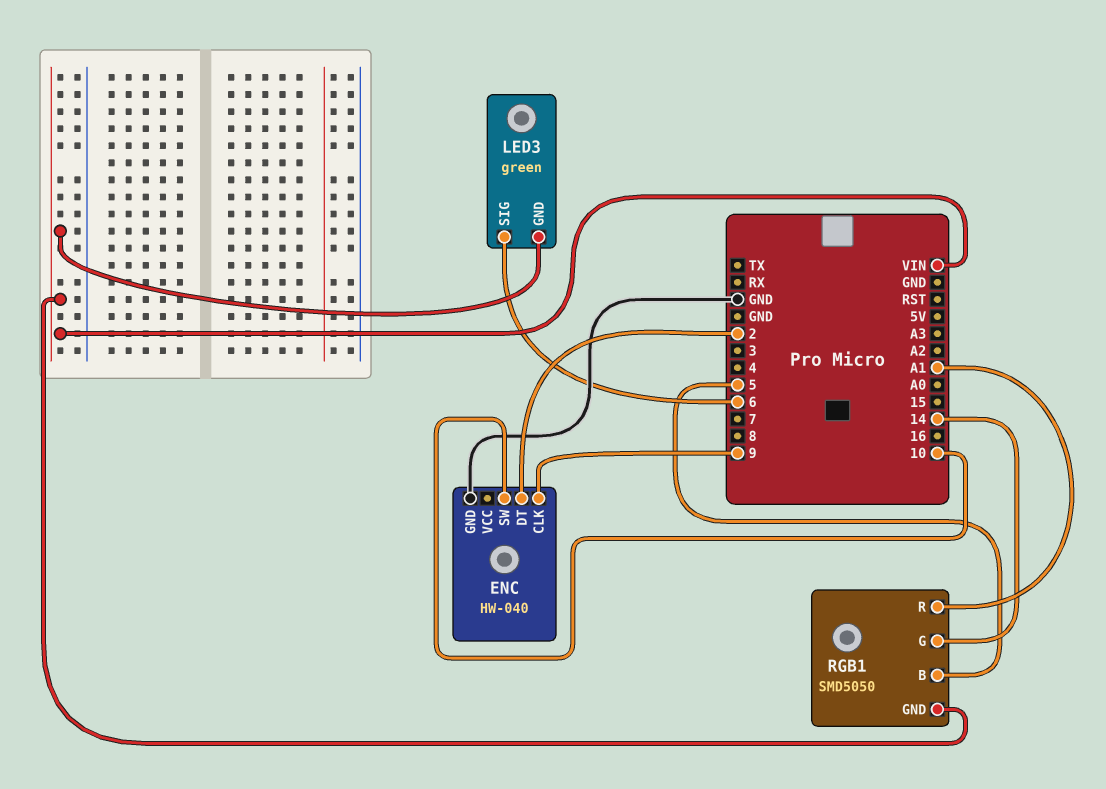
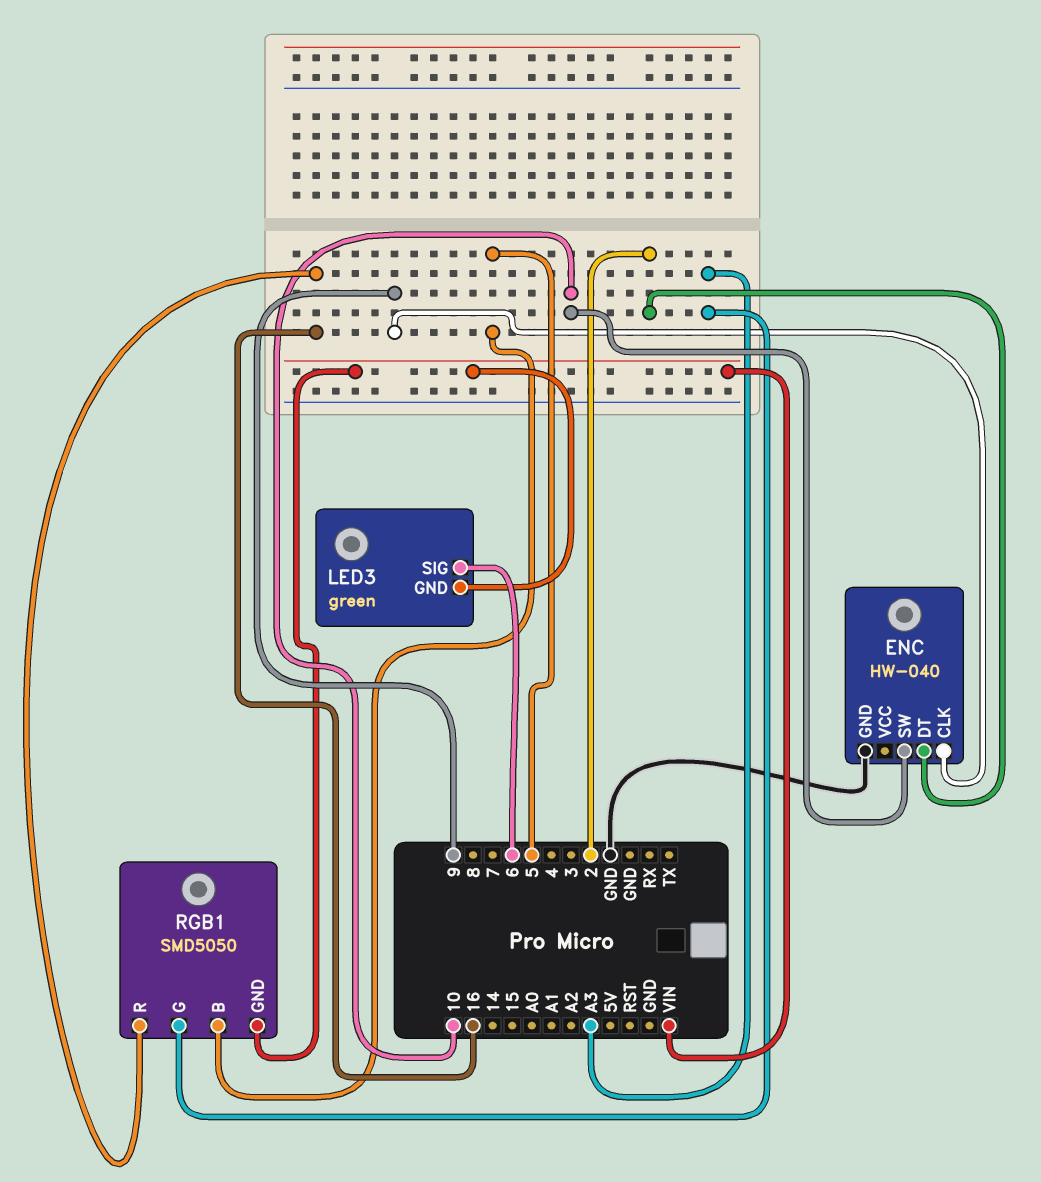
RGB1 pin G: 14 -> A3
RGB1 pin R: A1 -> 16

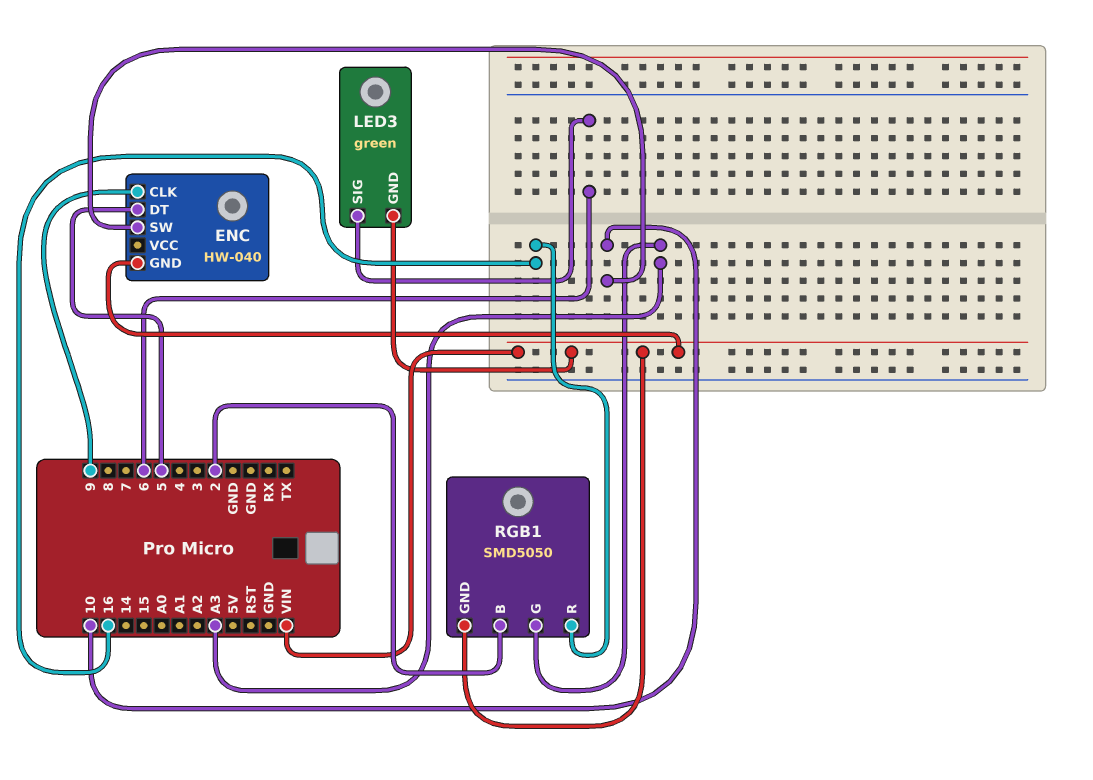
ENC pin DT: 2 -> 5
ENC pin GND: GND -> VIN
RGB1 pin B: 5 -> 2

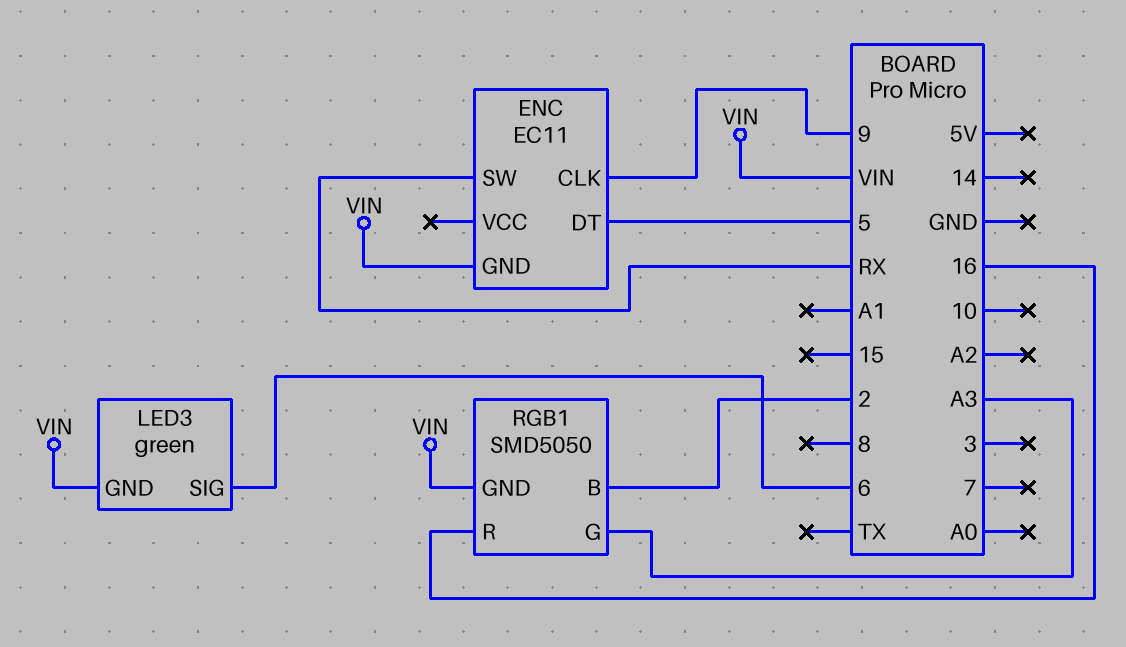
ENC: HW-040 -> EC11
ENC pin SW: 10 -> RX

